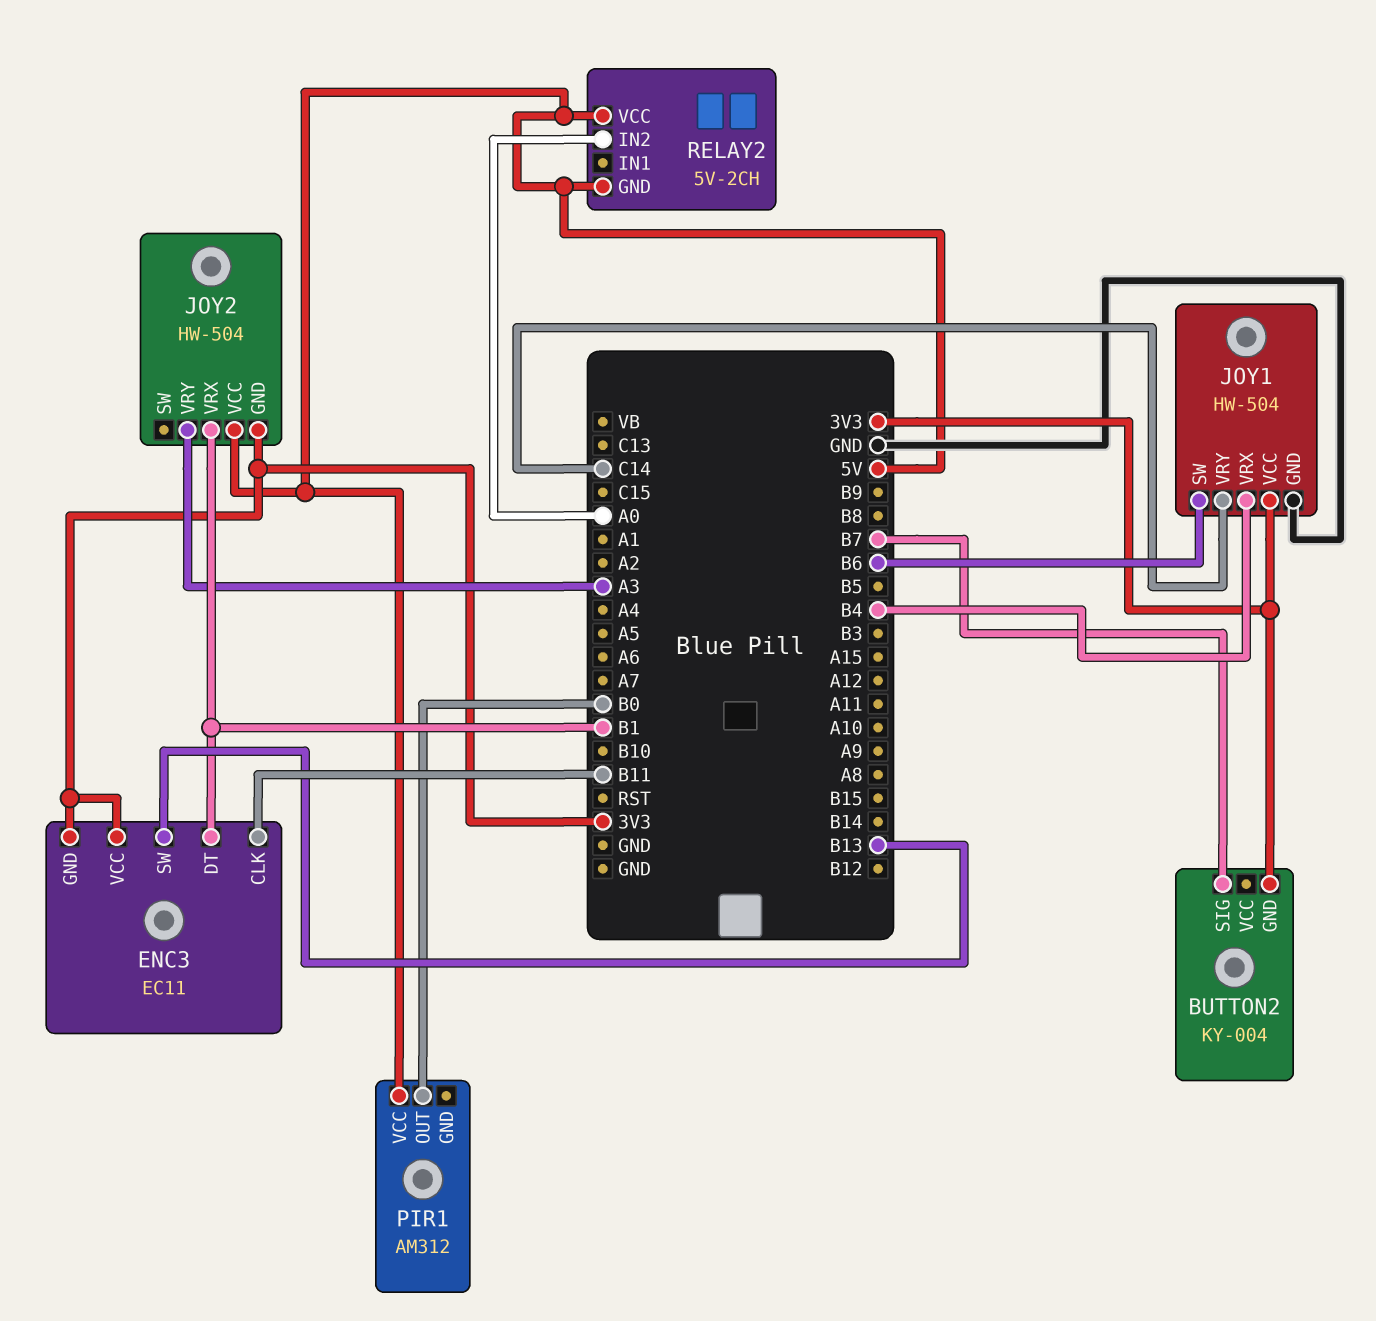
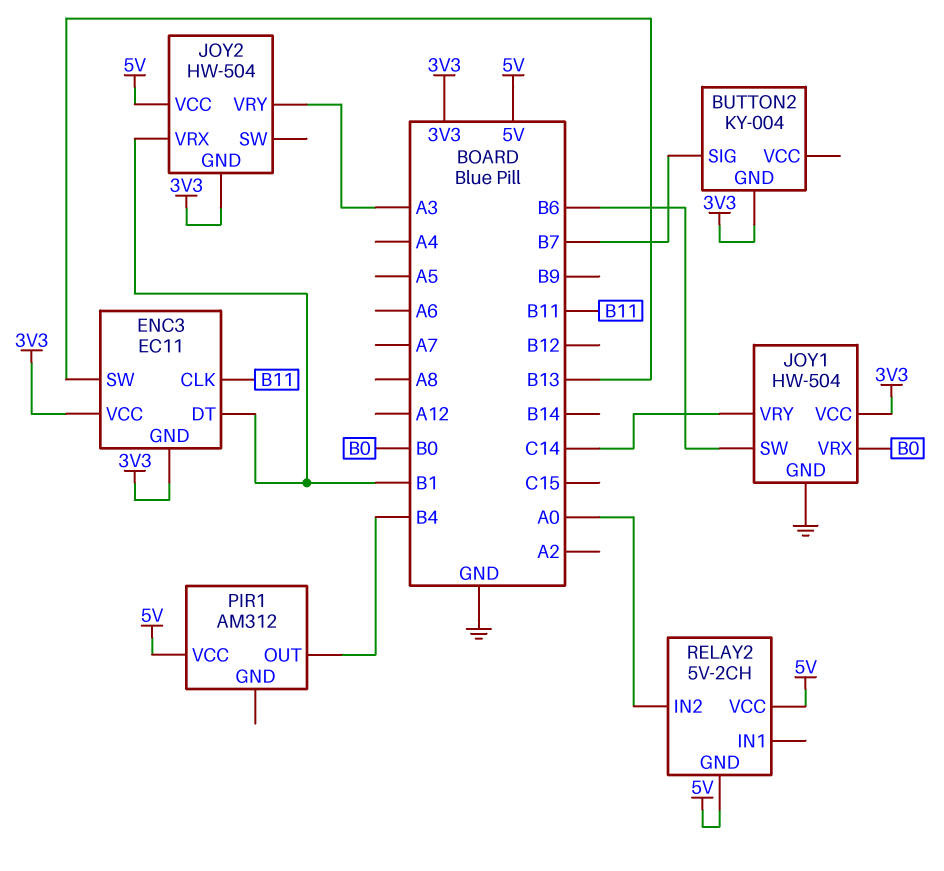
JOY1 pin VRX: B4 -> B0
PIR1 pin OUT: B0 -> B4

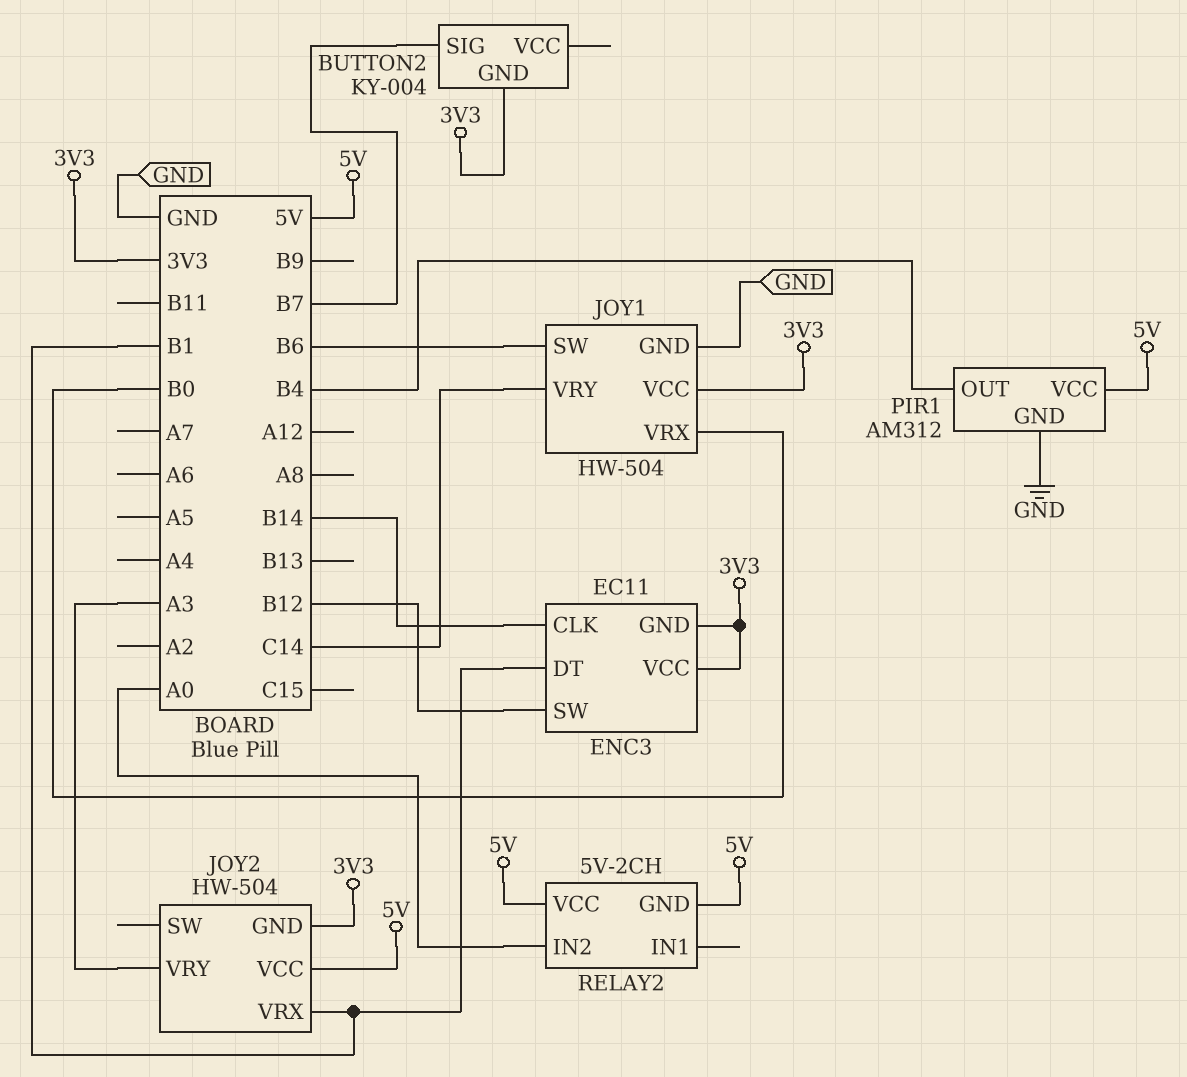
ENC3 pin CLK: B11 -> B14
ENC3 pin SW: B13 -> B12
PIR1 pin GND: none -> GND

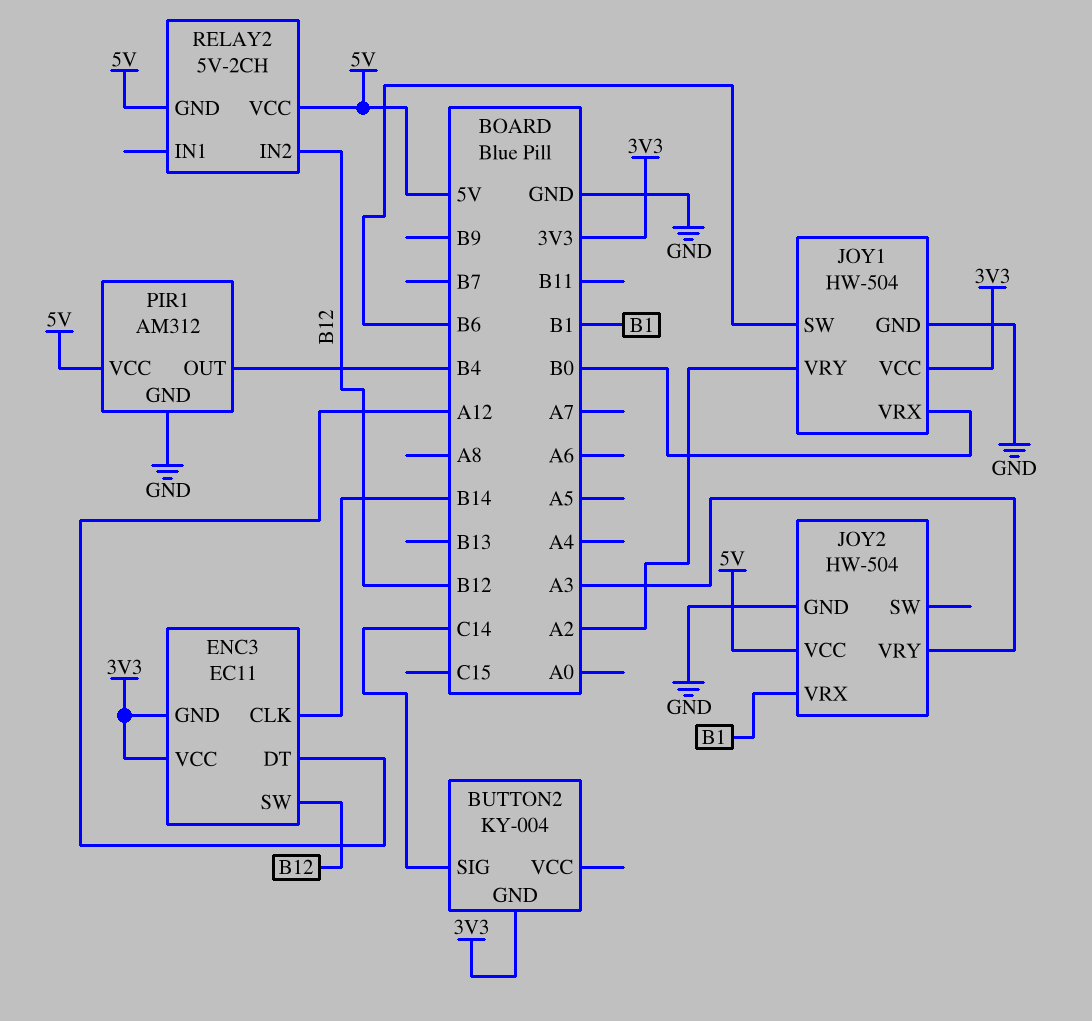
BUTTON2 pin SIG: B7 -> C14
ENC3 pin DT: B1 -> A12
JOY1 pin VRY: C14 -> A2
JOY2 pin GND: 3V3 -> GND
RELAY2 pin IN2: A0 -> B12

